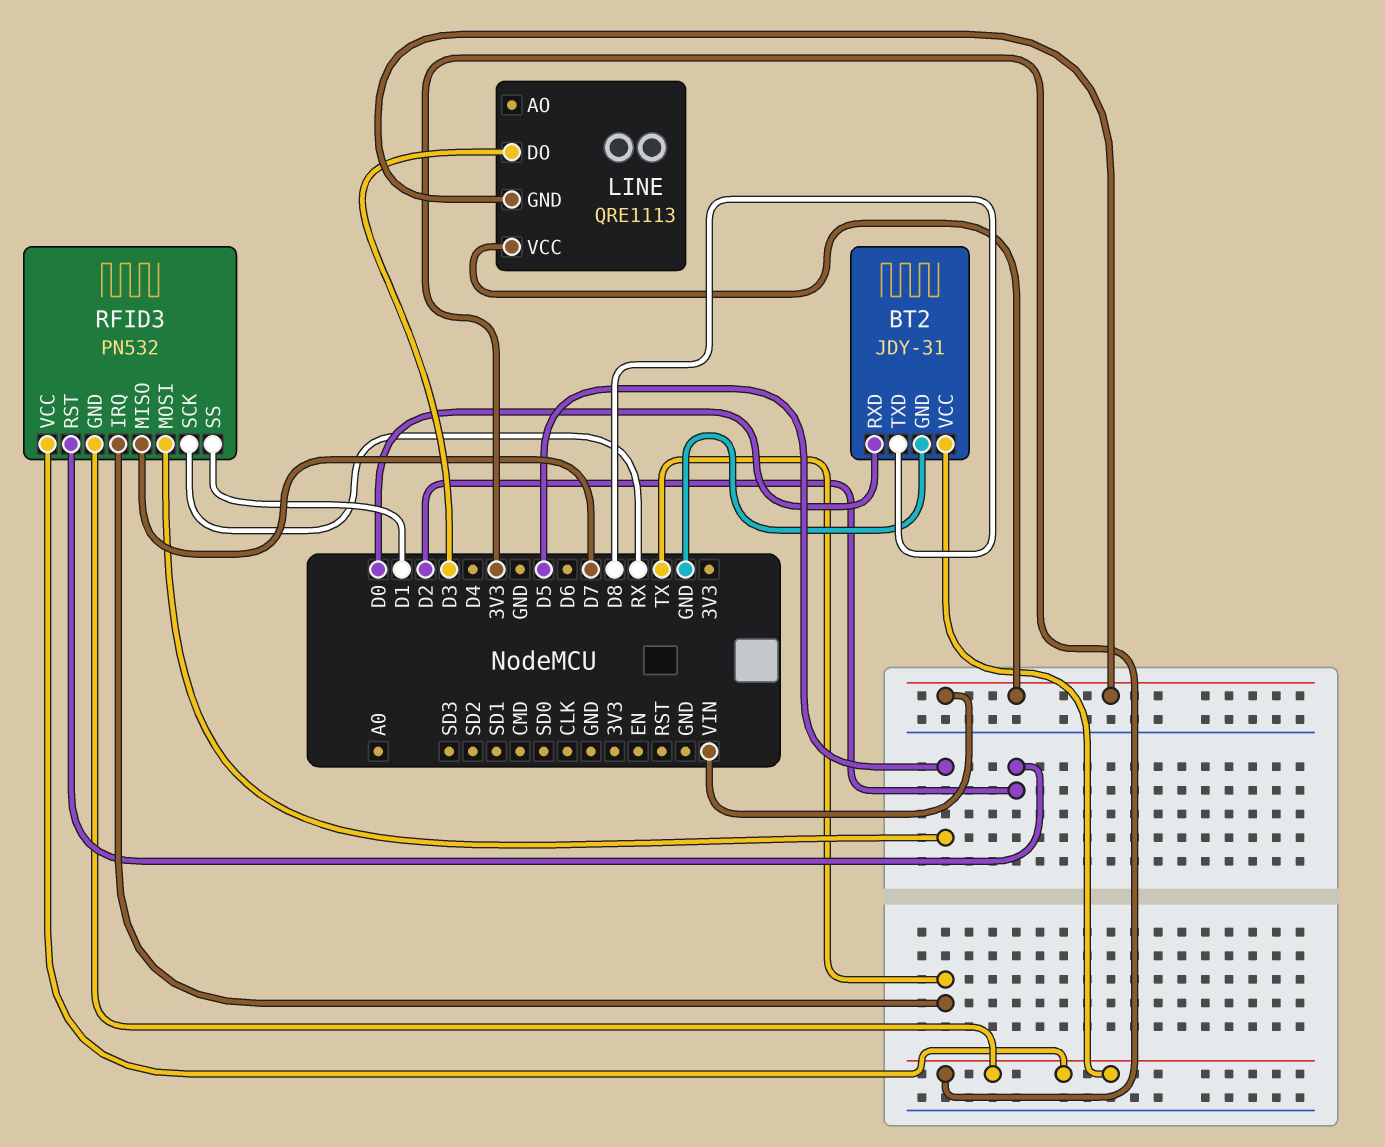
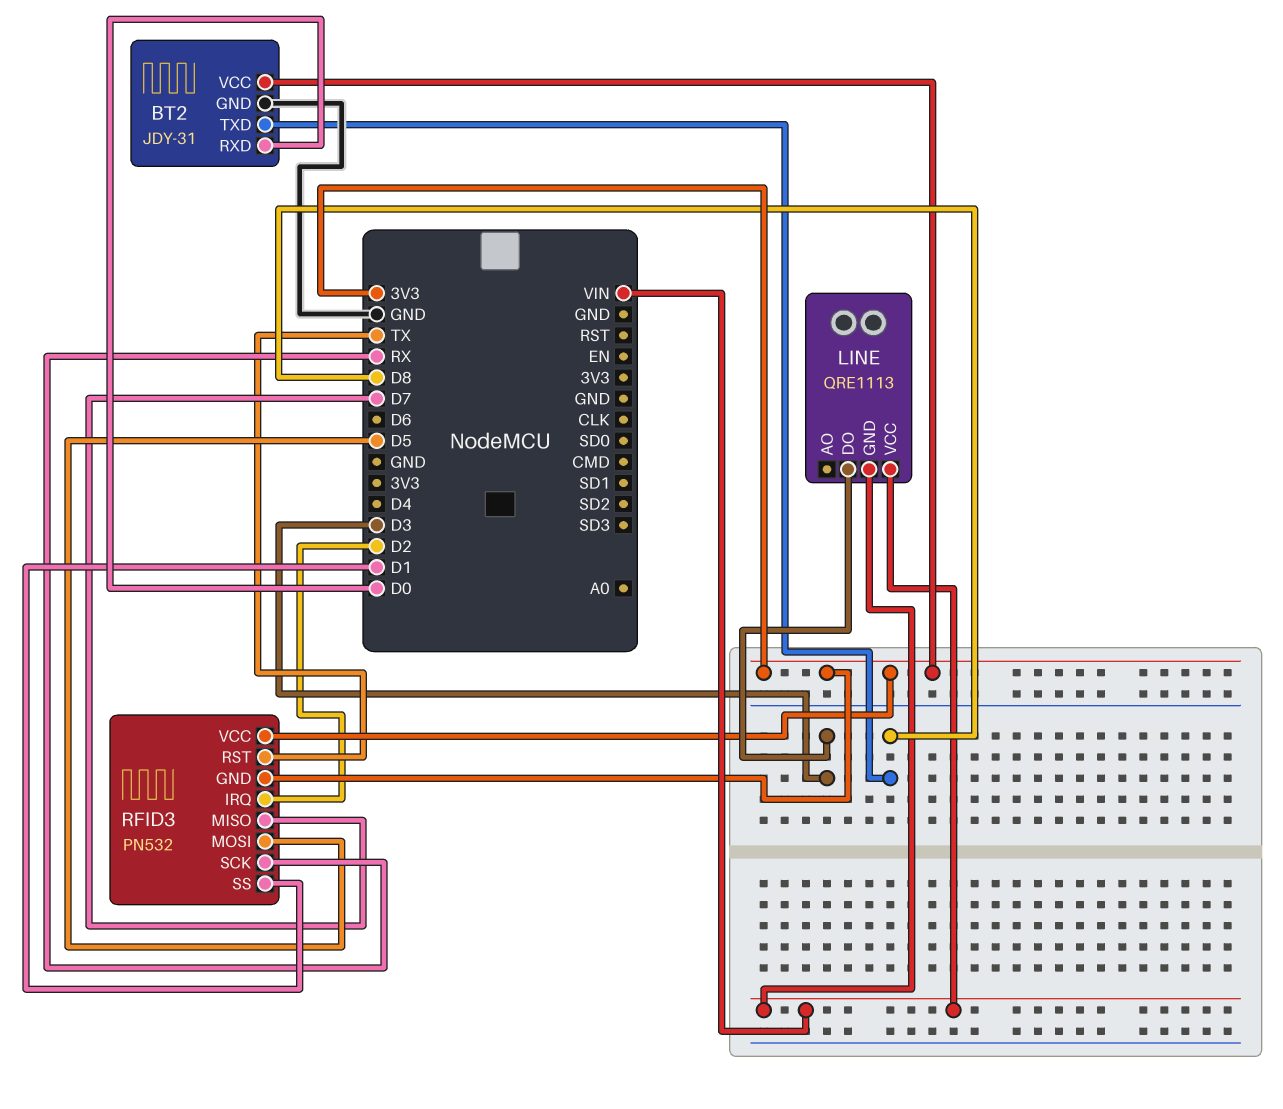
RFID3 pin IRQ: TX -> D2
RFID3 pin RST: D2 -> TX

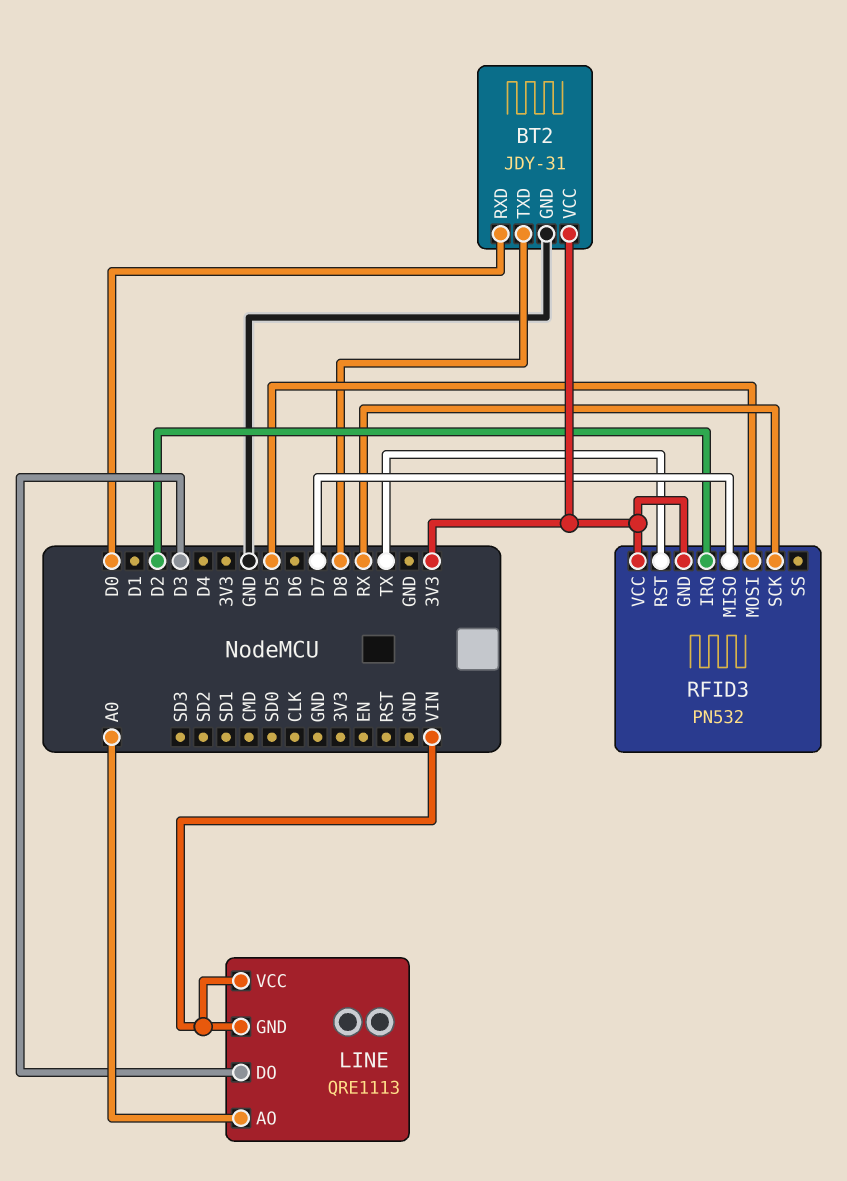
LINE pin AO: none -> A0
RFID3 pin SS: D1 -> none

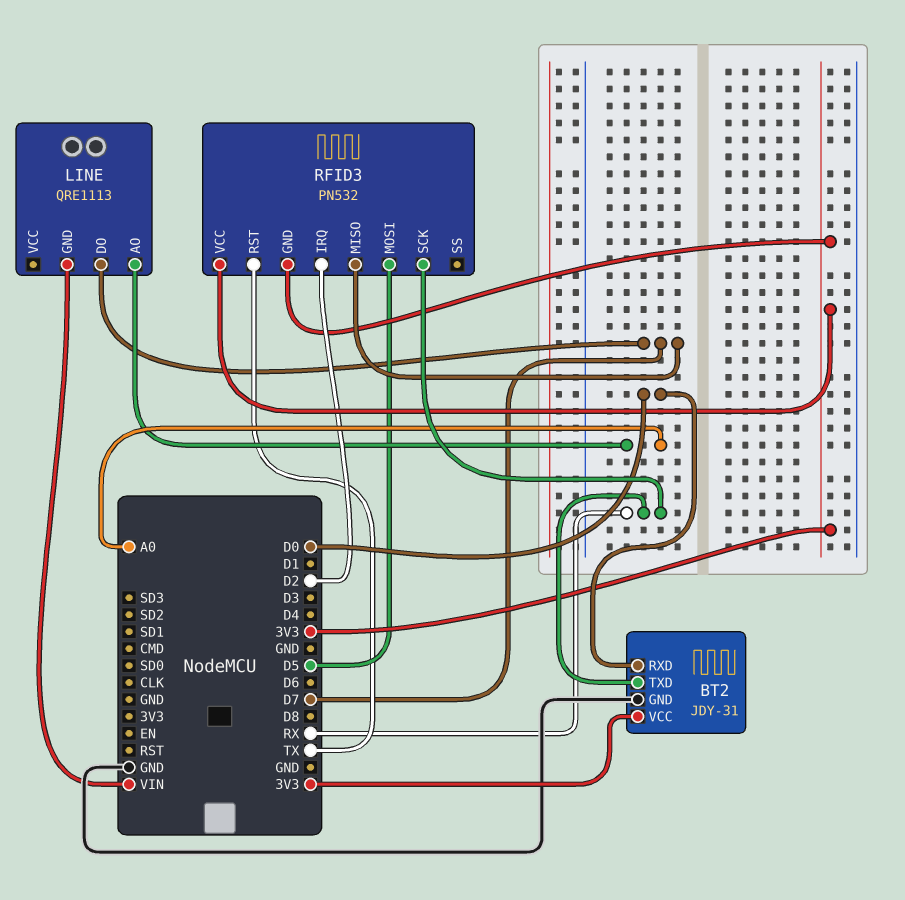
BT2 pin TXD: D8 -> RX
LINE pin DO: D3 -> D7
LINE pin VCC: VIN -> none

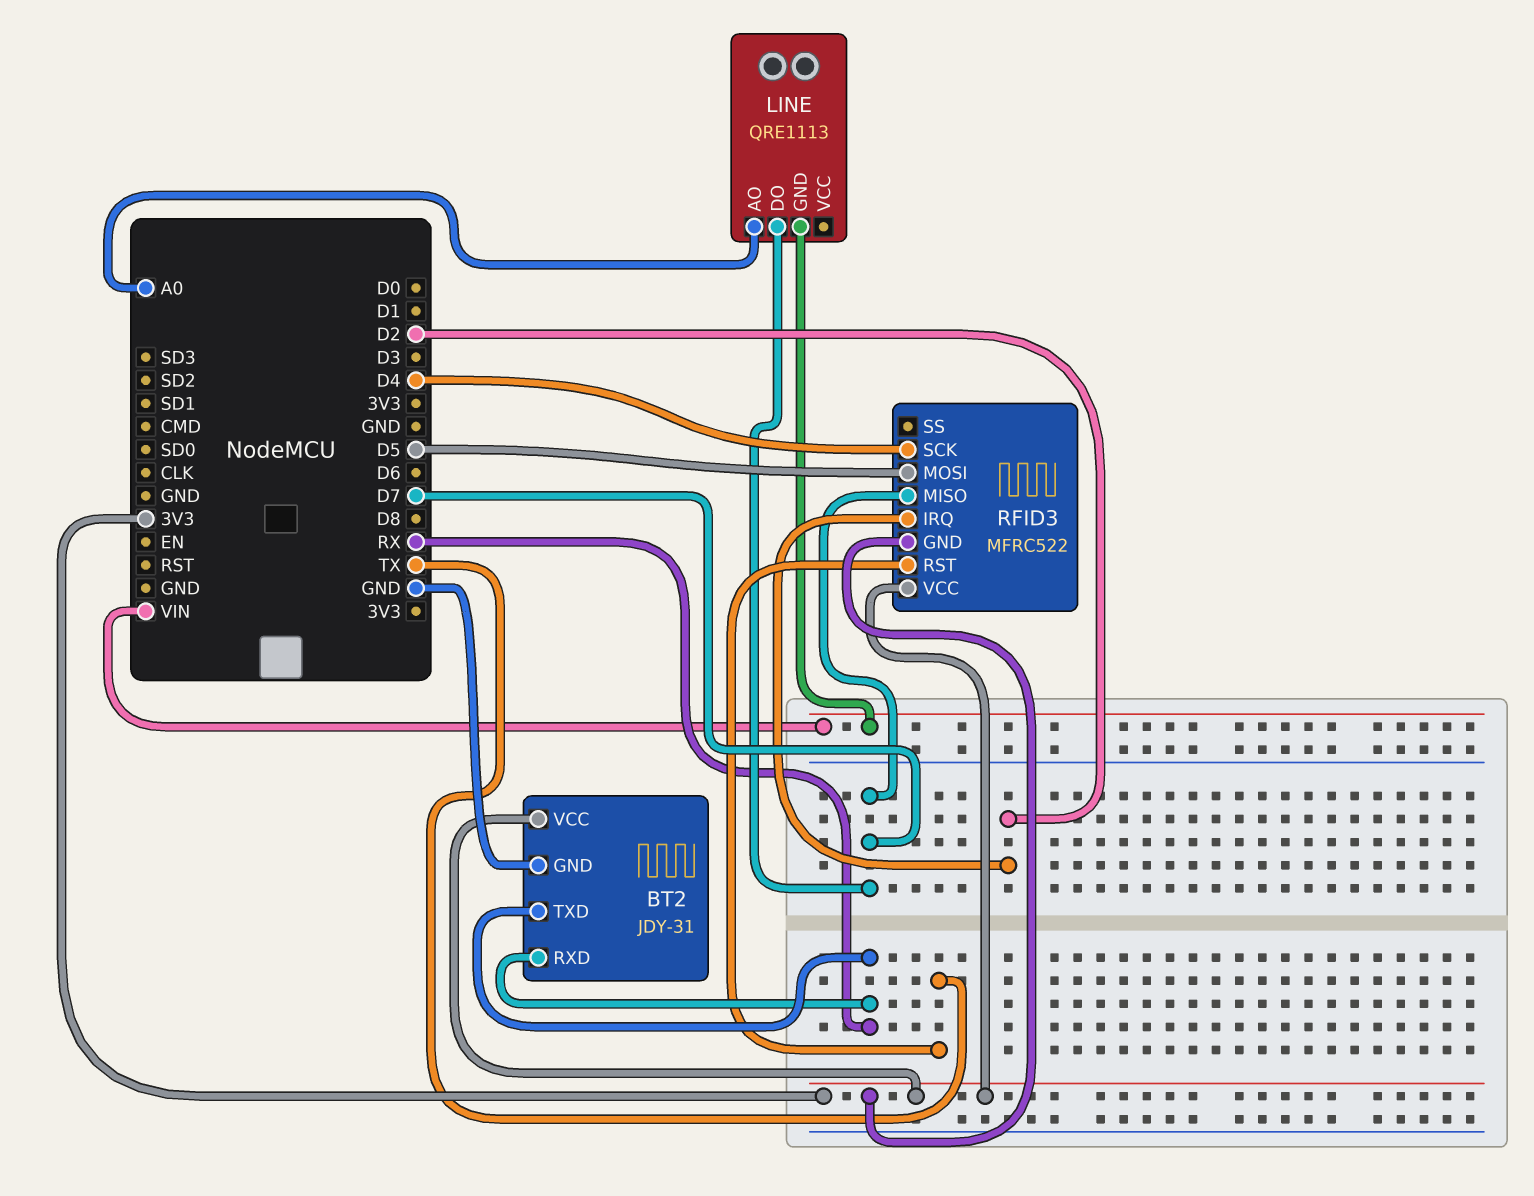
BT2 pin RXD: D0 -> RX
RFID3: PN532 -> MFRC522
RFID3 pin SCK: RX -> D4

